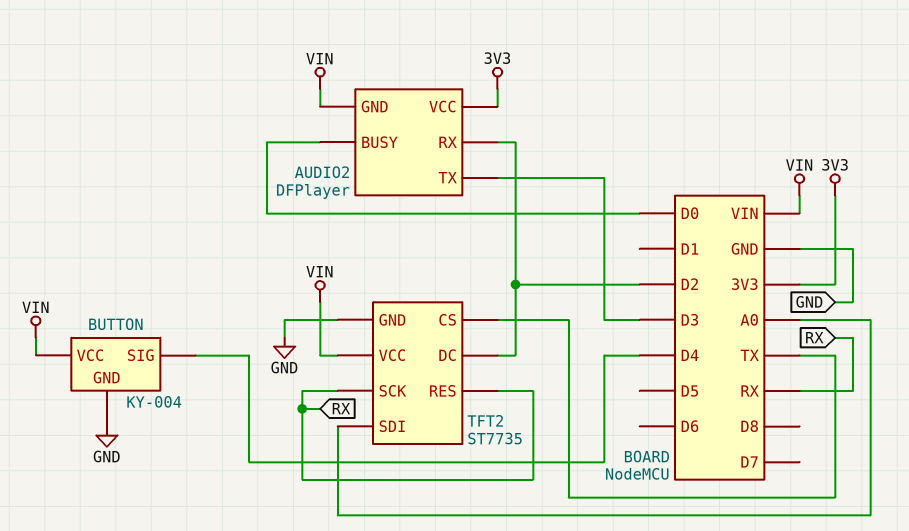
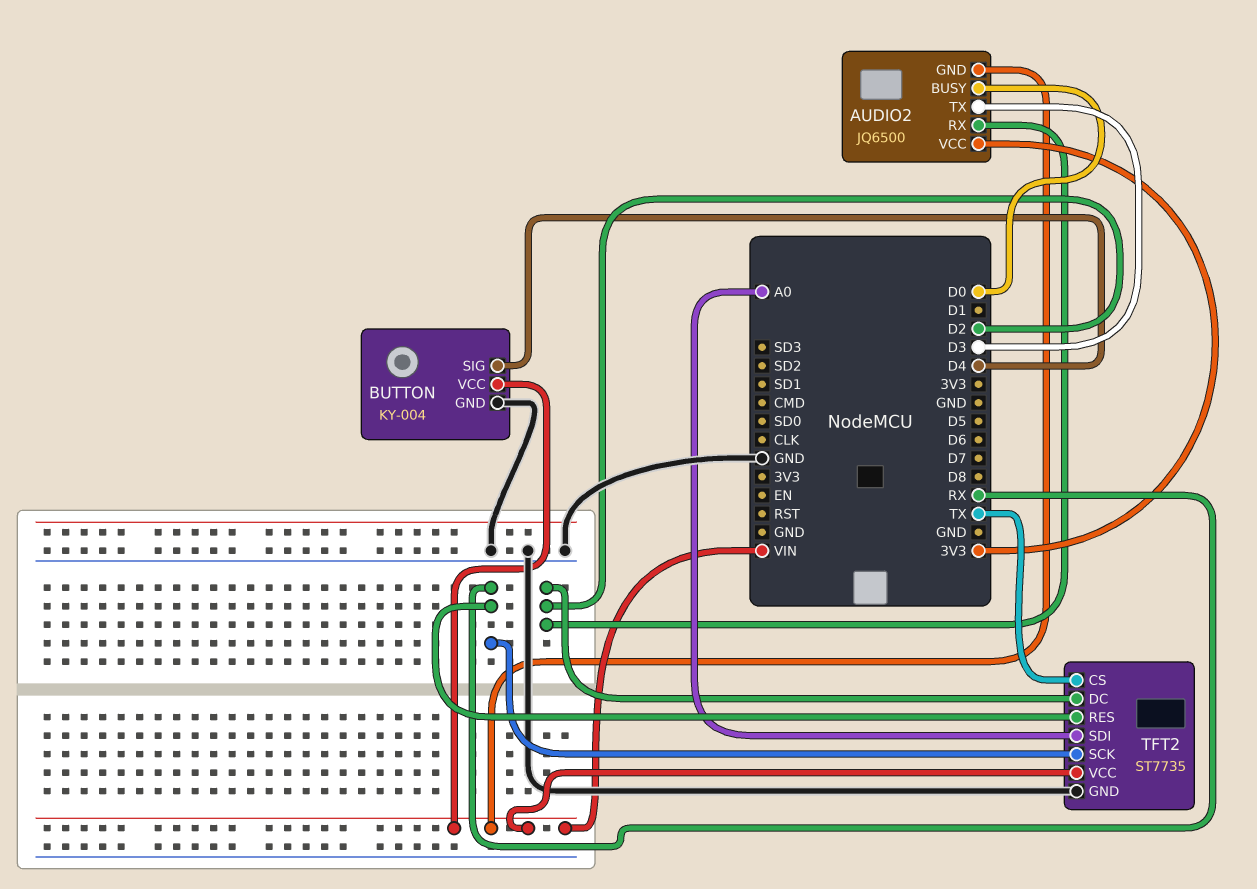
AUDIO2: DFPlayer -> JQ6500

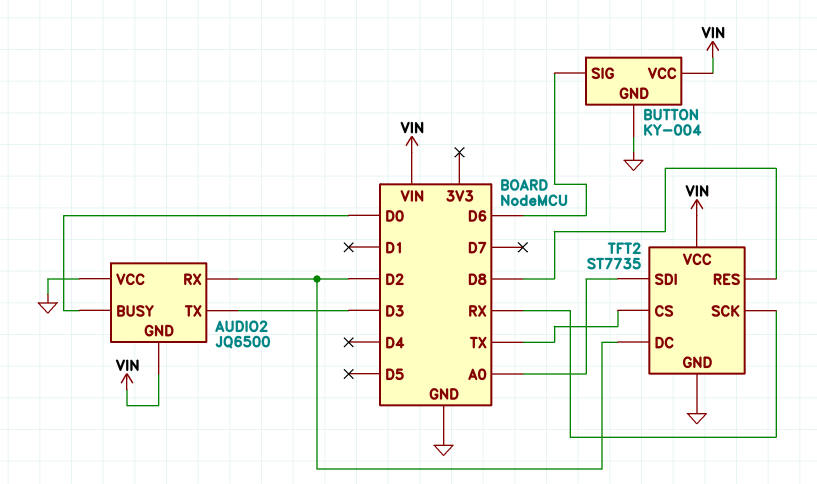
AUDIO2 pin VCC: 3V3 -> GND
BUTTON pin SIG: D4 -> D6
TFT2 pin RES: RX -> D8

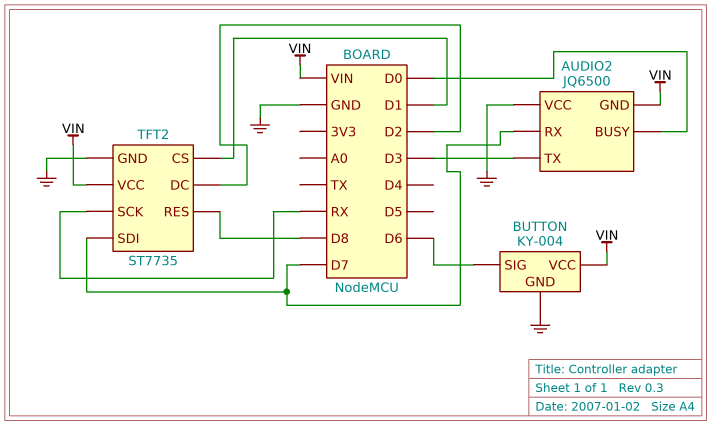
AUDIO2 pin RX: D2 -> D7
TFT2 pin CS: TX -> D1
TFT2 pin SDI: A0 -> D7

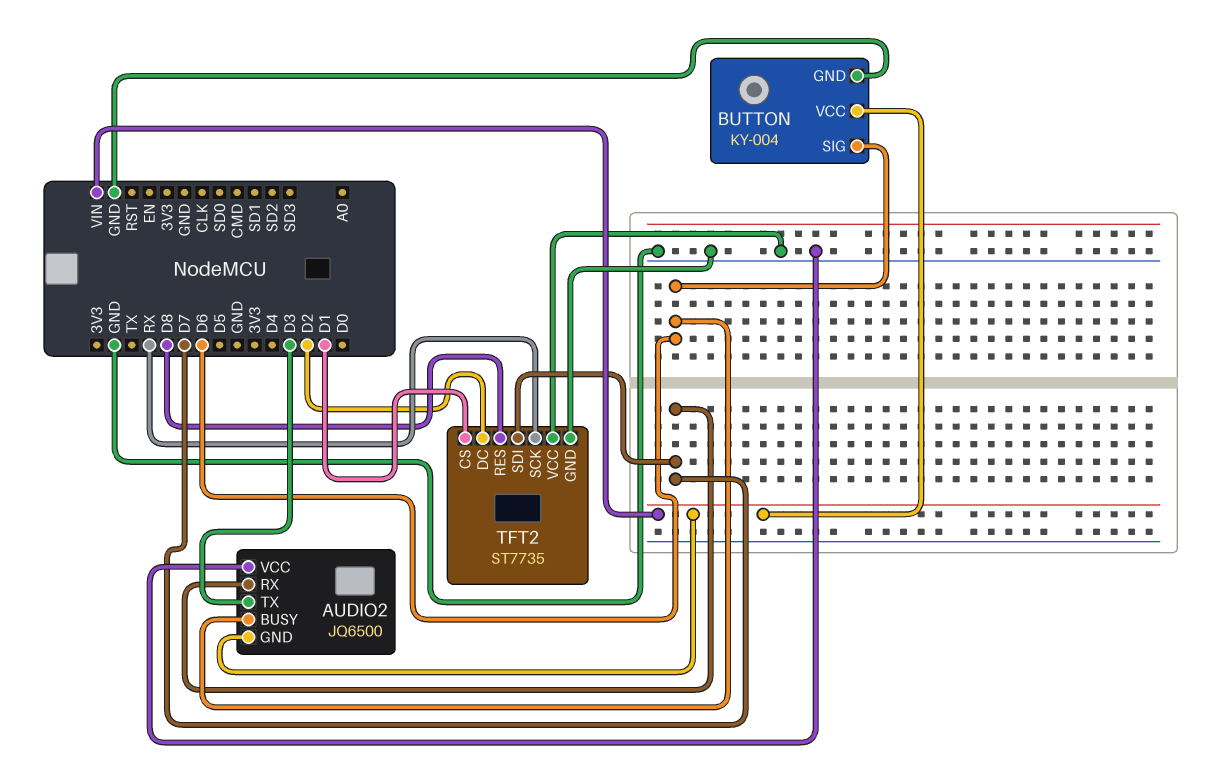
AUDIO2 pin BUSY: D0 -> D6
TFT2 pin VCC: VIN -> GND

